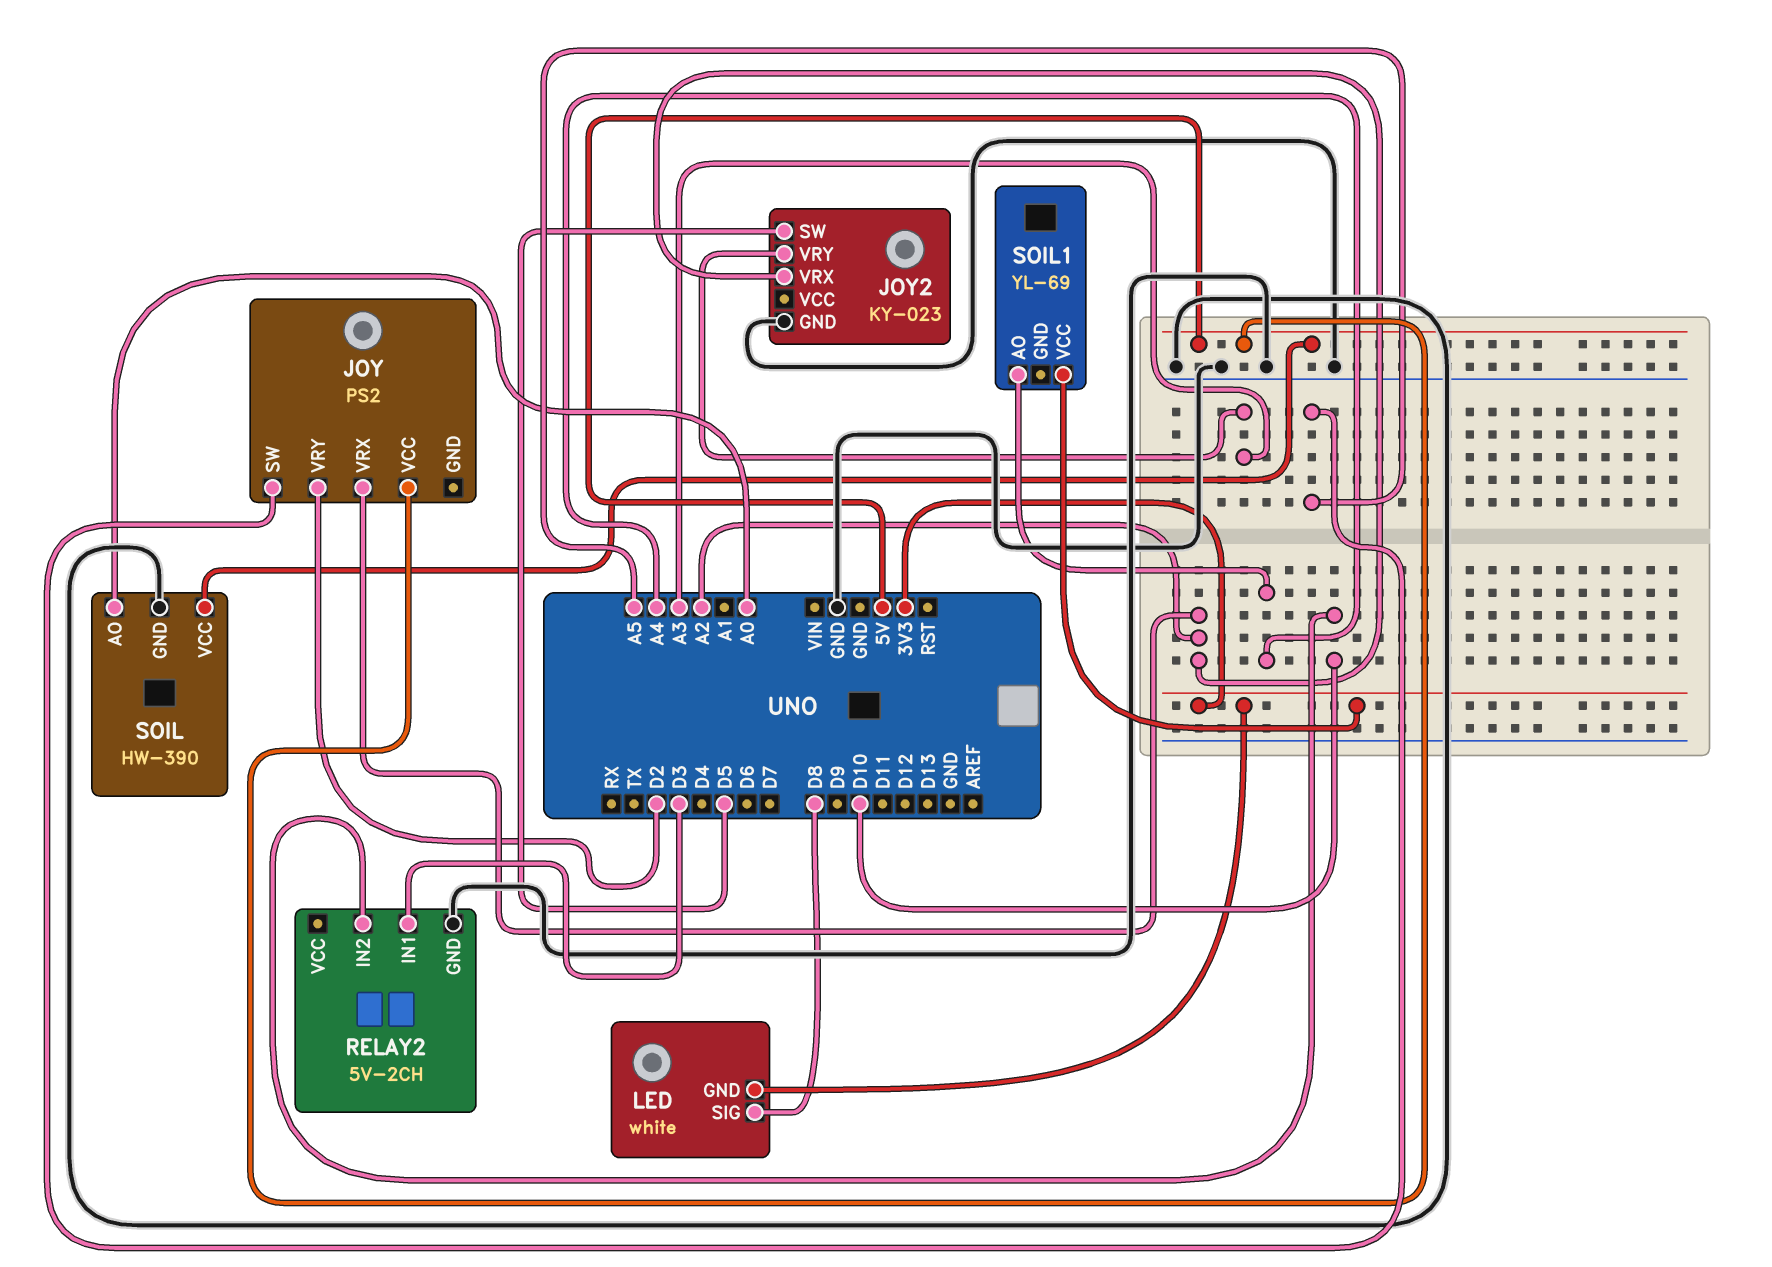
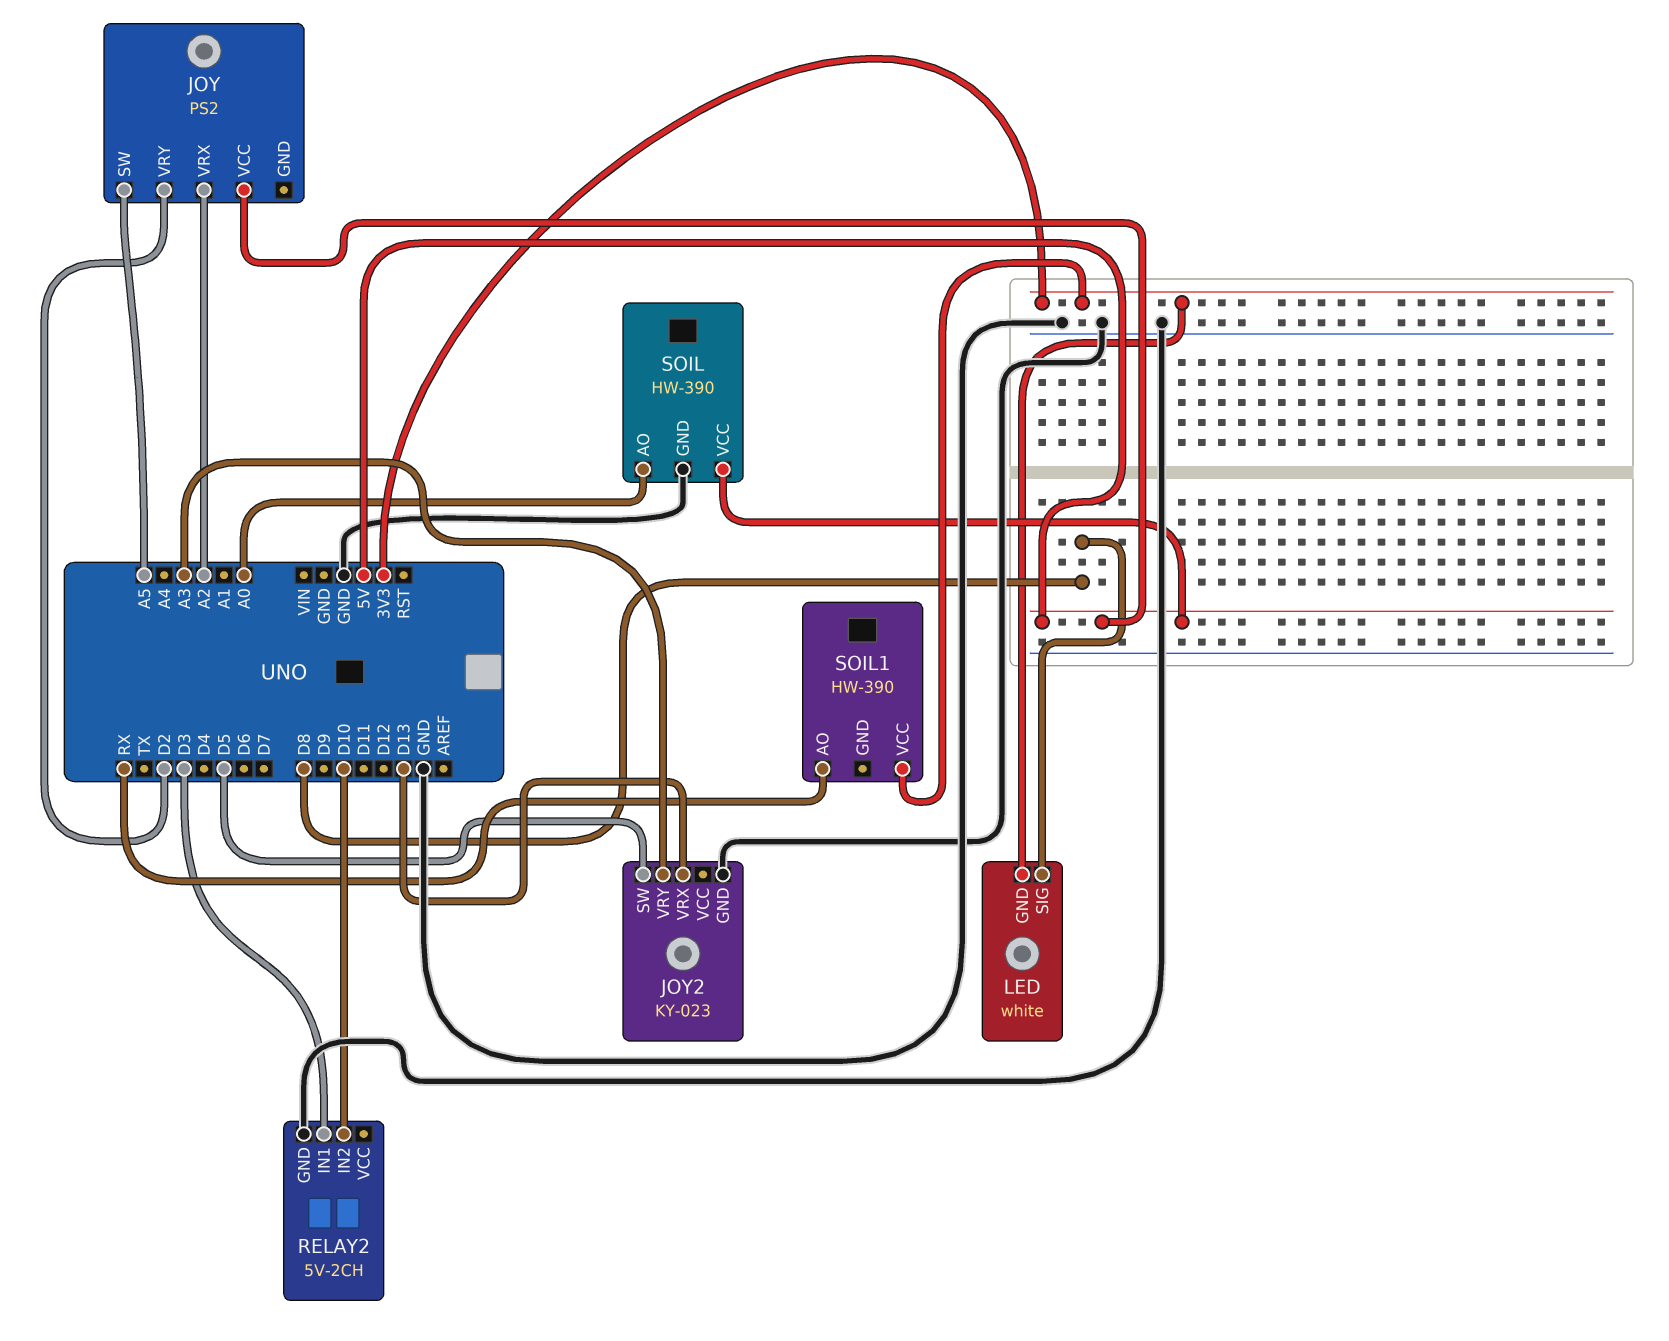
JOY2 pin VRX: A2 -> D13
SOIL1: YL-69 -> HW-390
SOIL1 pin AO: A4 -> RX

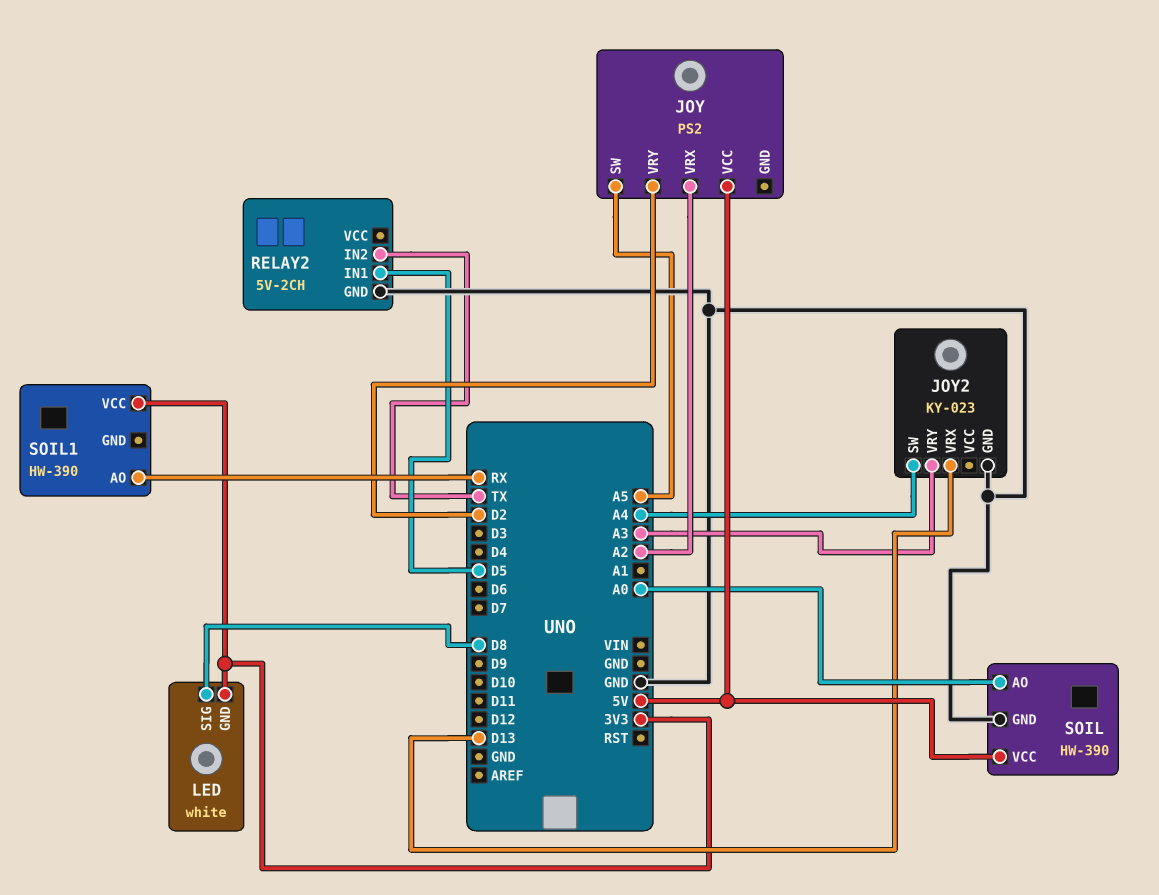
JOY2 pin SW: D5 -> A4
RELAY2 pin IN1: D3 -> D5
RELAY2 pin IN2: D10 -> TX

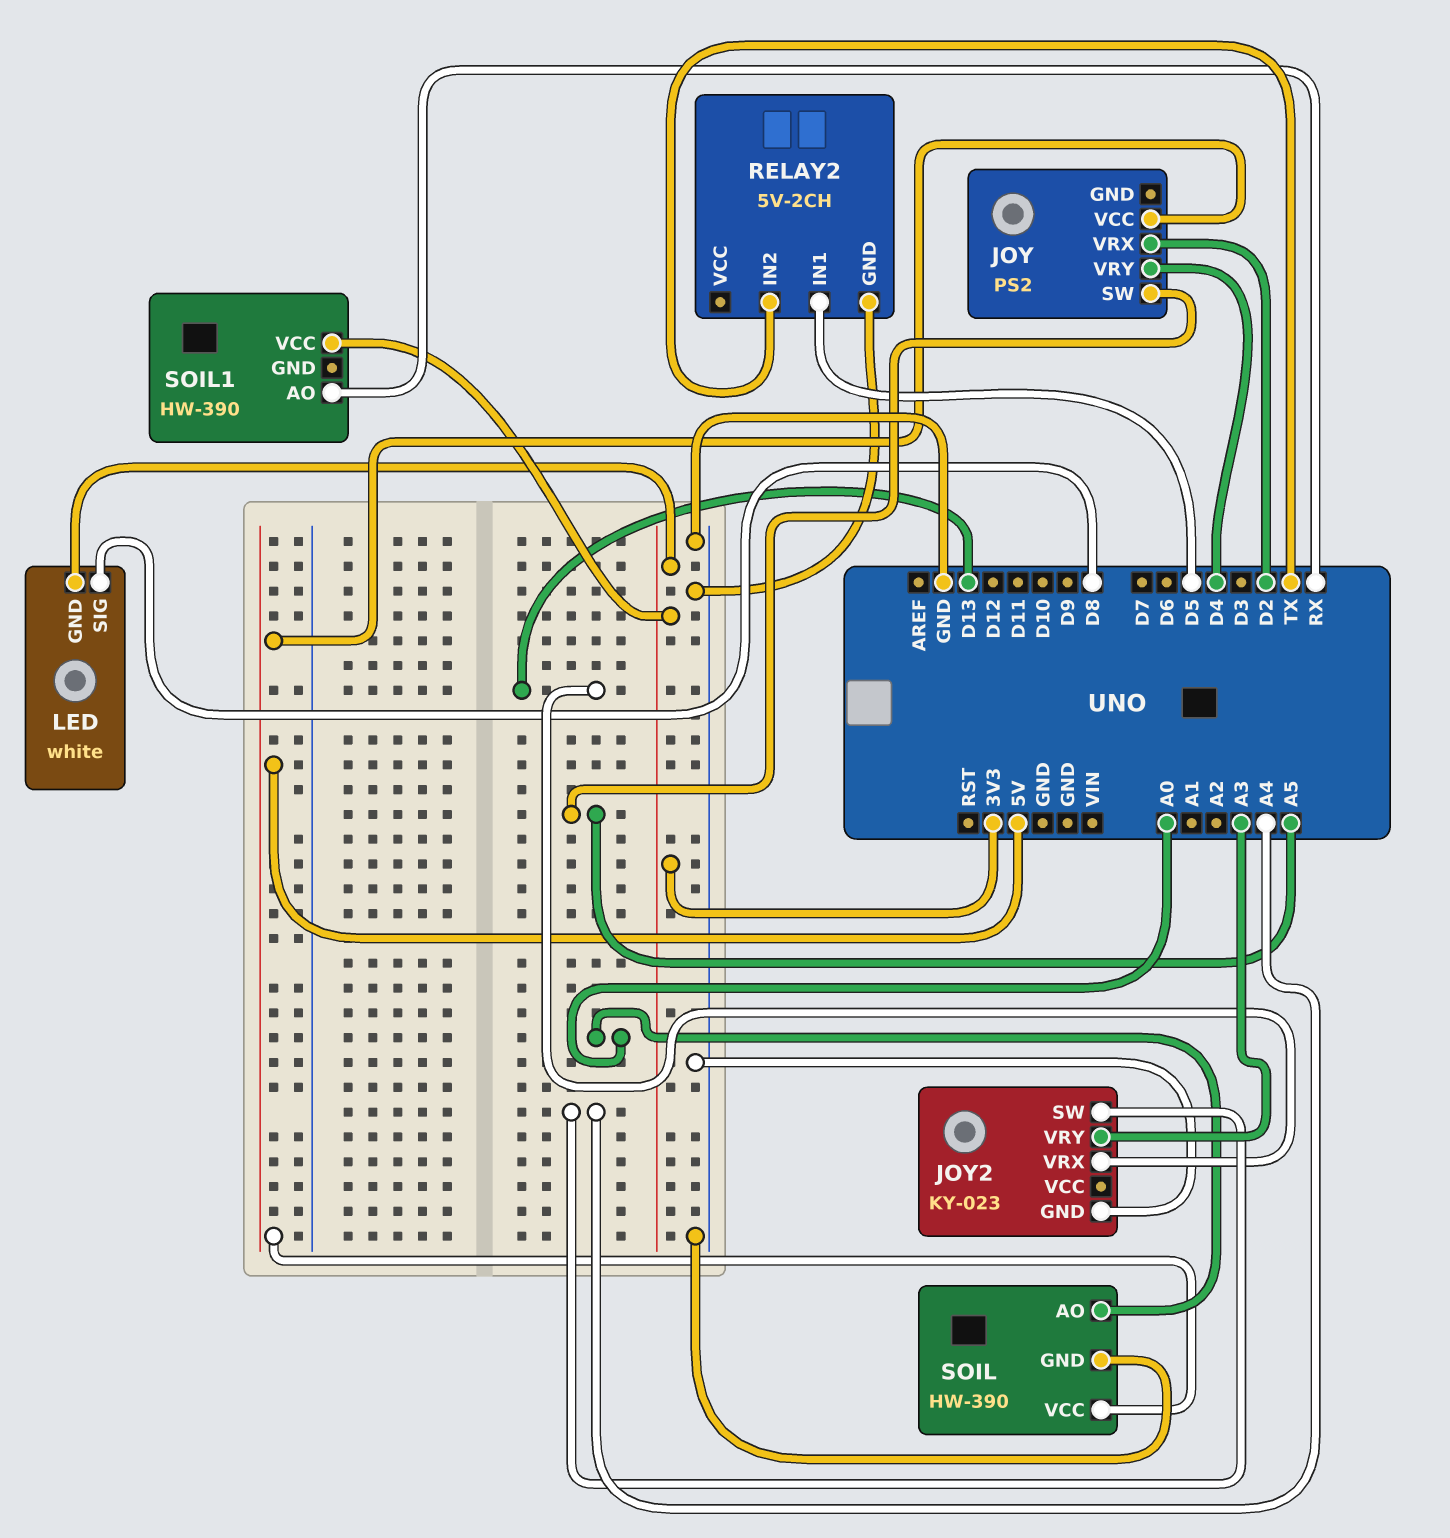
JOY pin VRX: A2 -> D2
JOY pin VRY: D2 -> D4

